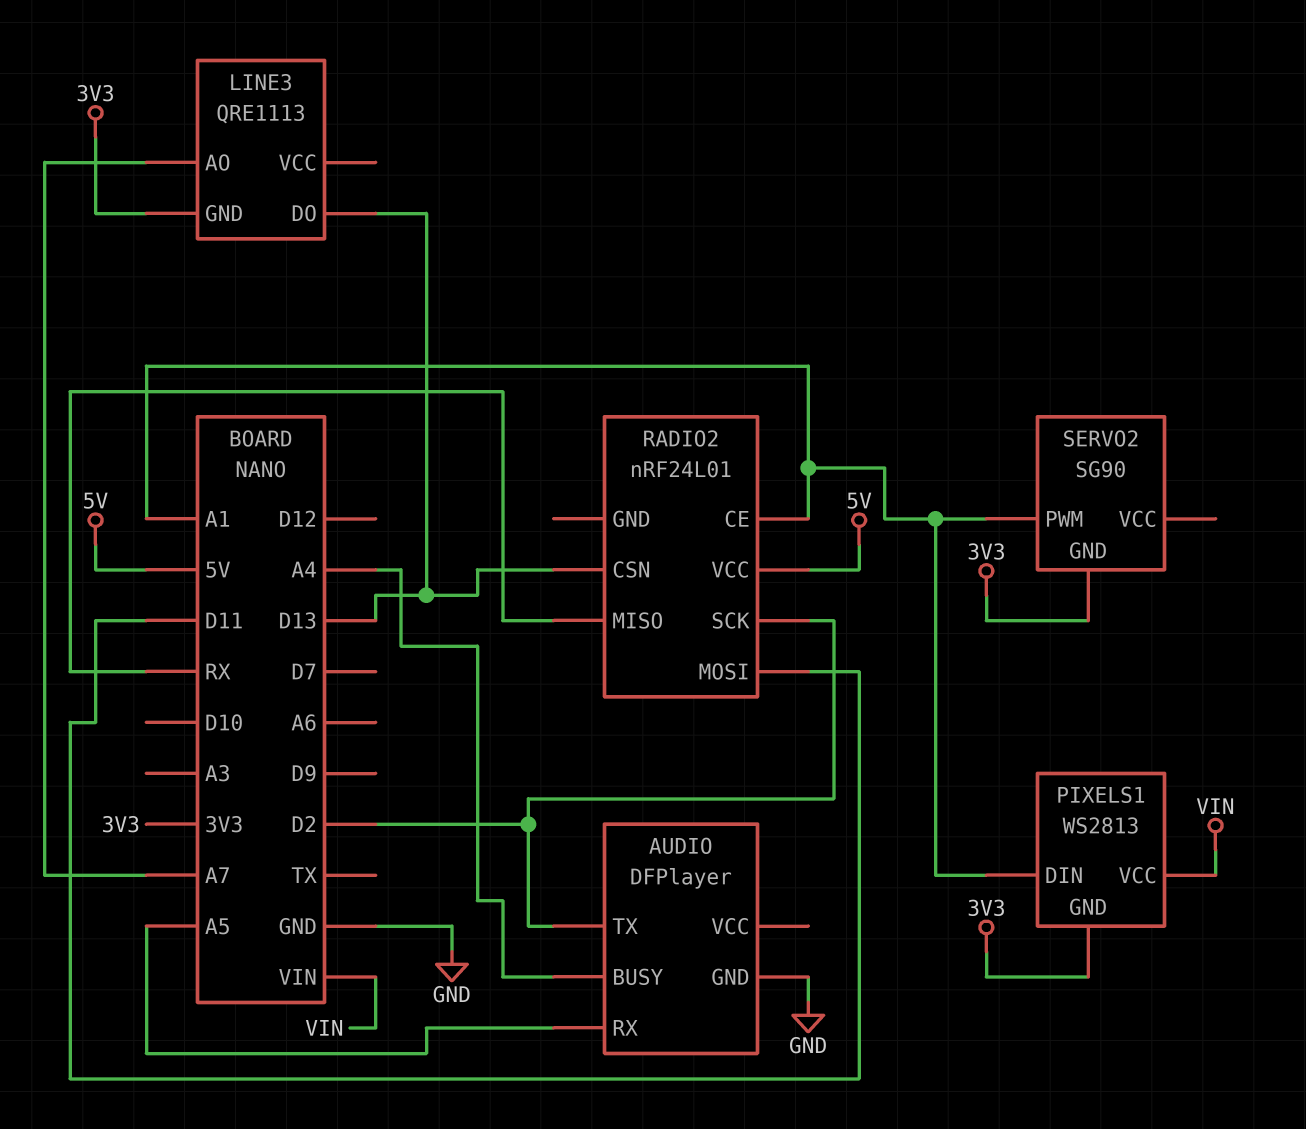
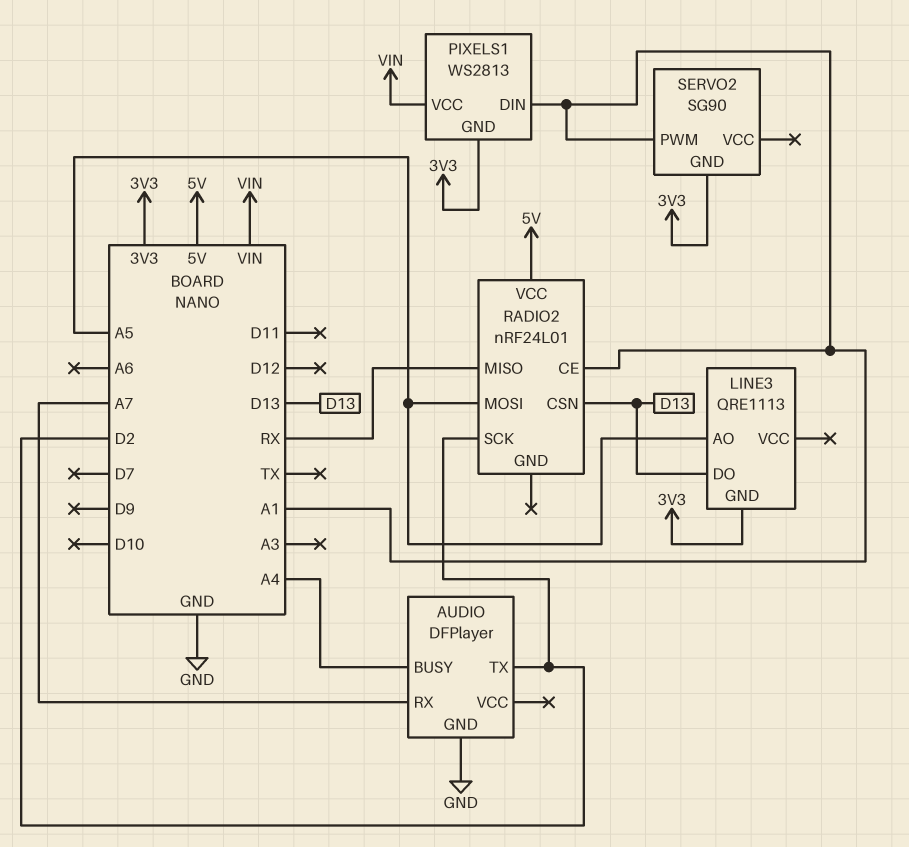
AUDIO pin RX: A5 -> A7
LINE3 pin AO: A7 -> A5
RADIO2 pin MOSI: D11 -> A5

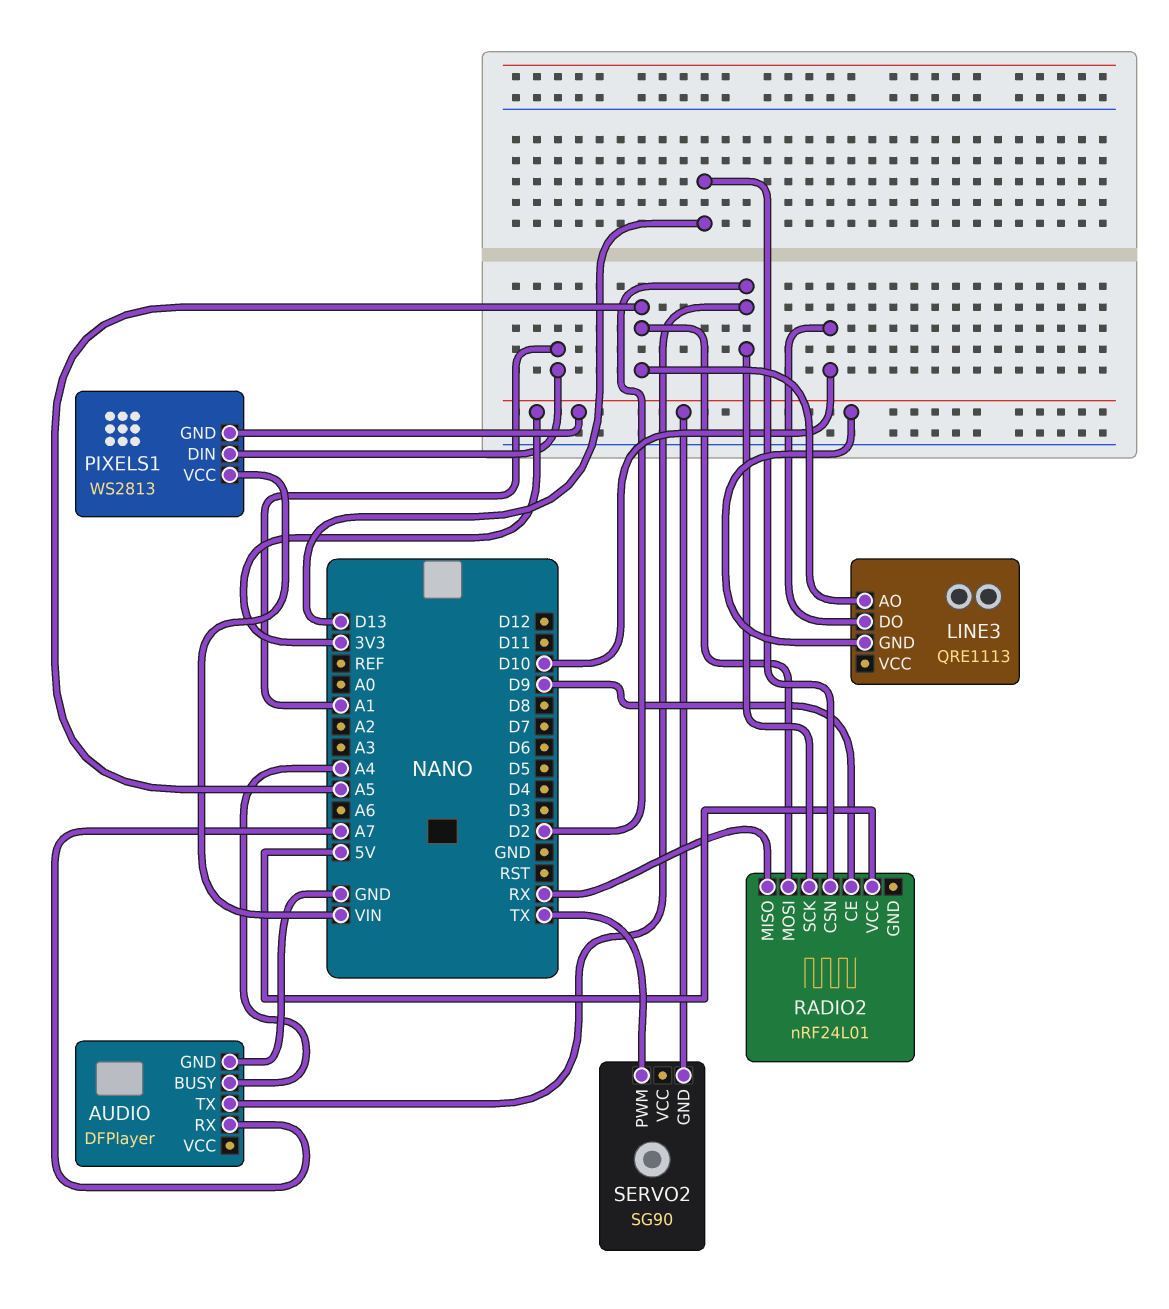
LINE3 pin DO: D13 -> D10
RADIO2 pin CE: A1 -> D9
SERVO2 pin PWM: A1 -> TX

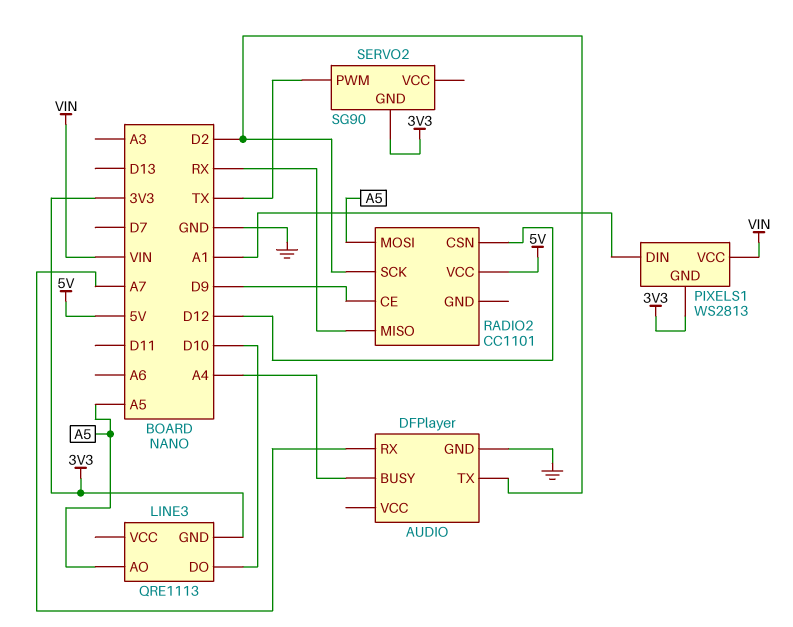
RADIO2: nRF24L01 -> CC1101
RADIO2 pin CSN: D13 -> D12

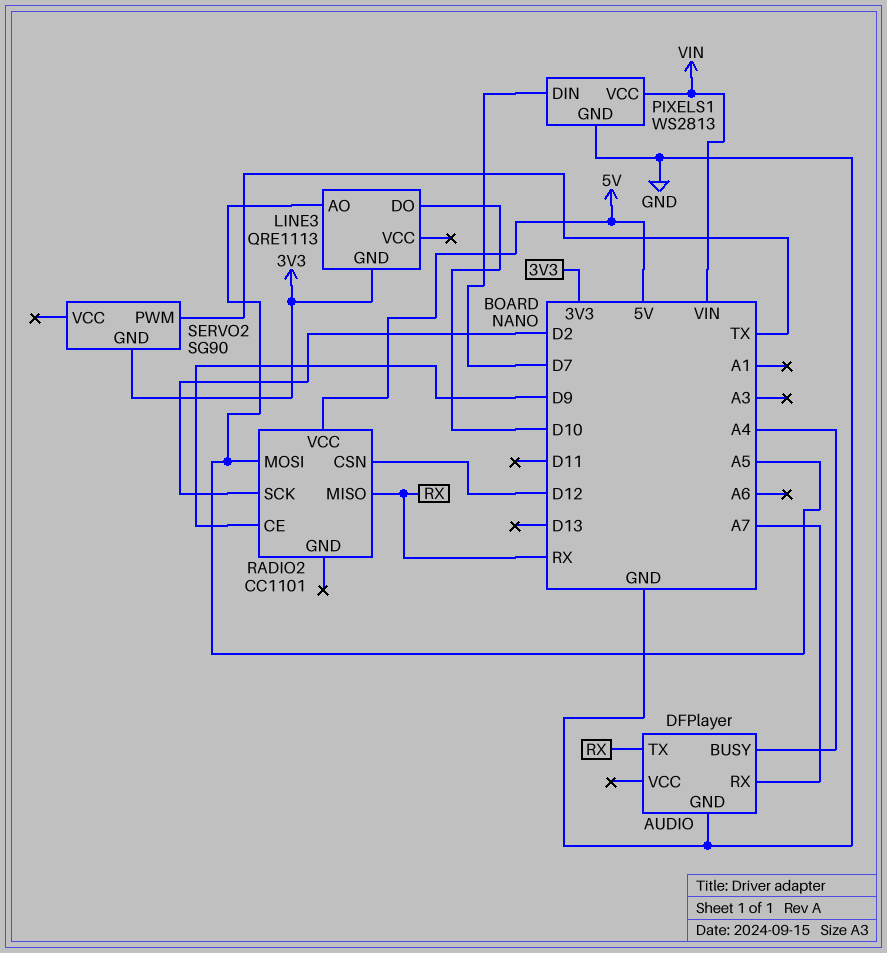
AUDIO pin TX: D2 -> RX
PIXELS1 pin DIN: A1 -> D7
PIXELS1 pin GND: 3V3 -> GND

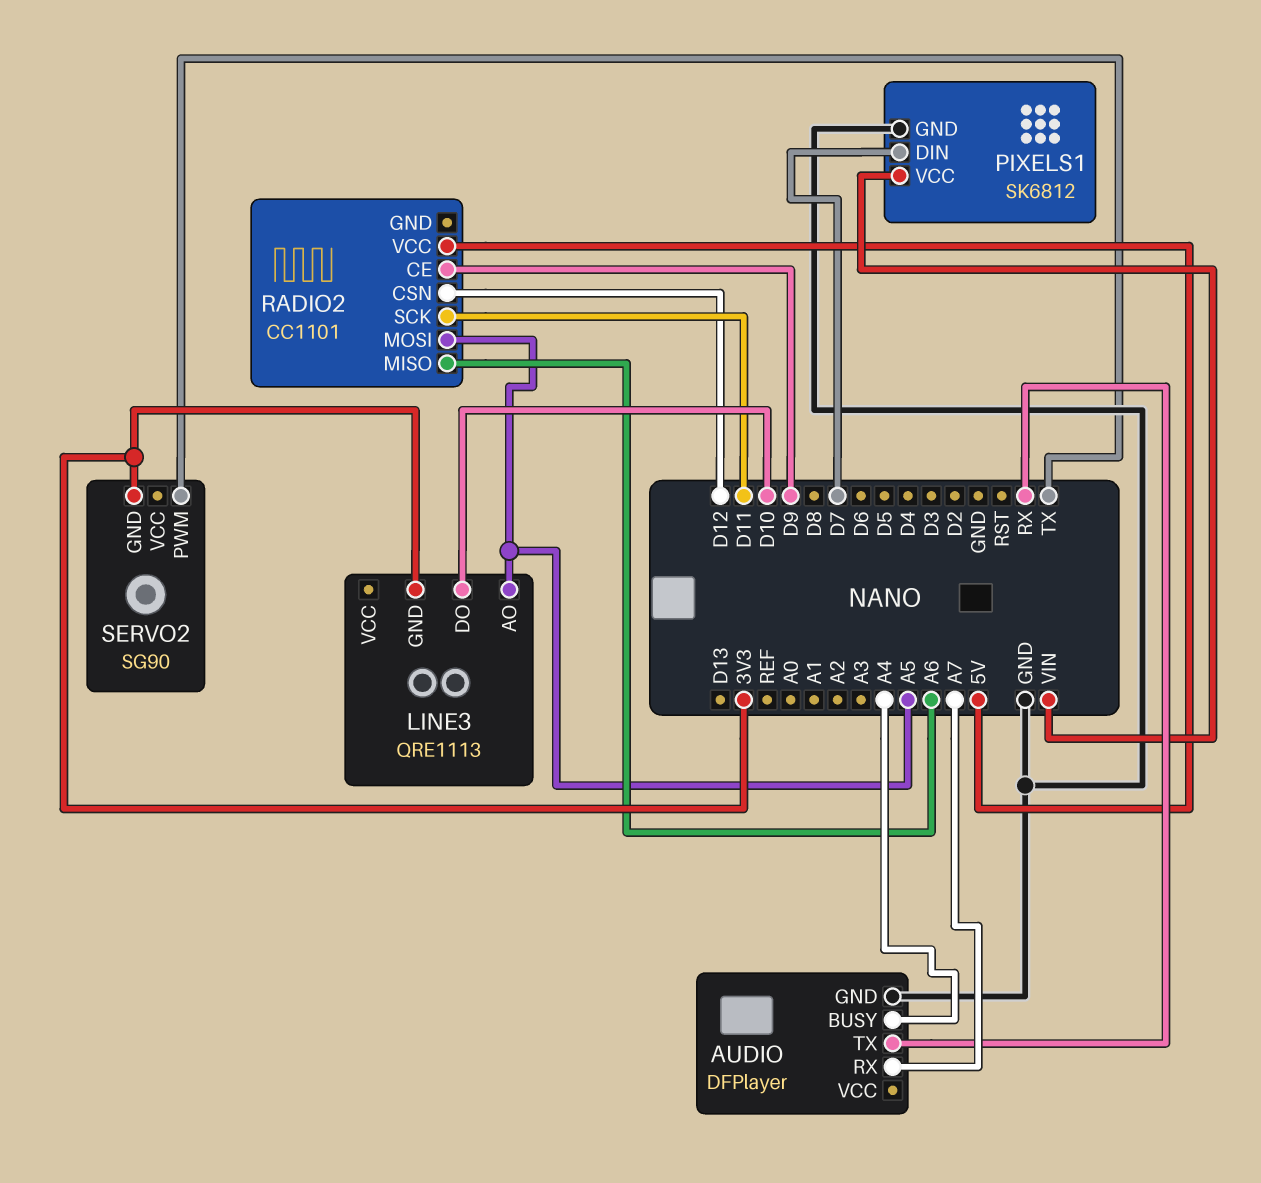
PIXELS1: WS2813 -> SK6812
RADIO2 pin MISO: RX -> A6
RADIO2 pin SCK: D2 -> D11

